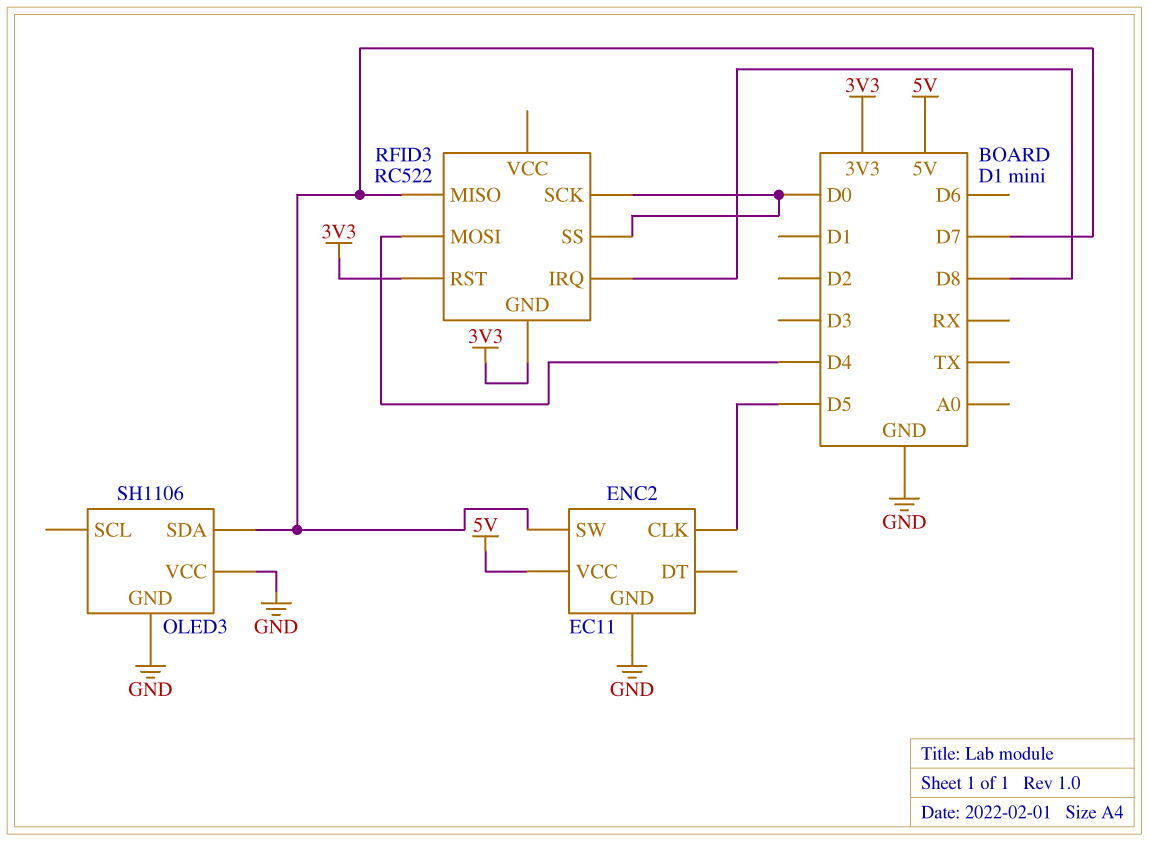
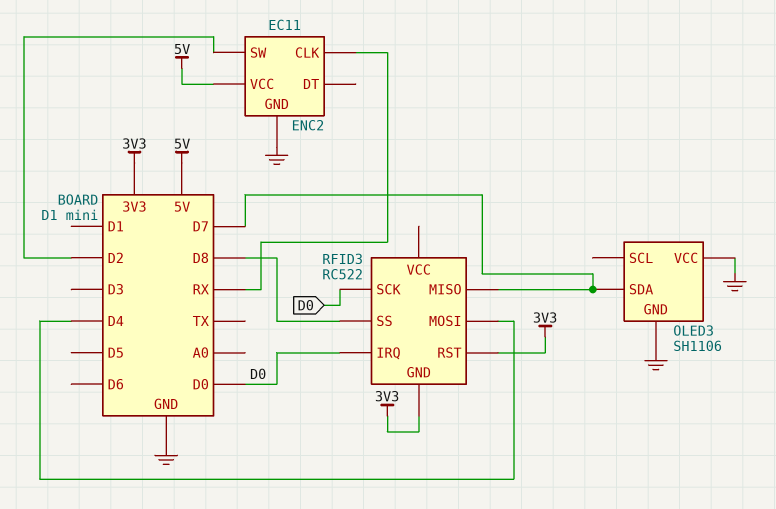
ENC2 pin CLK: D5 -> RX
ENC2 pin SW: D7 -> D2
RFID3 pin IRQ: D8 -> D0
RFID3 pin SS: D0 -> D8

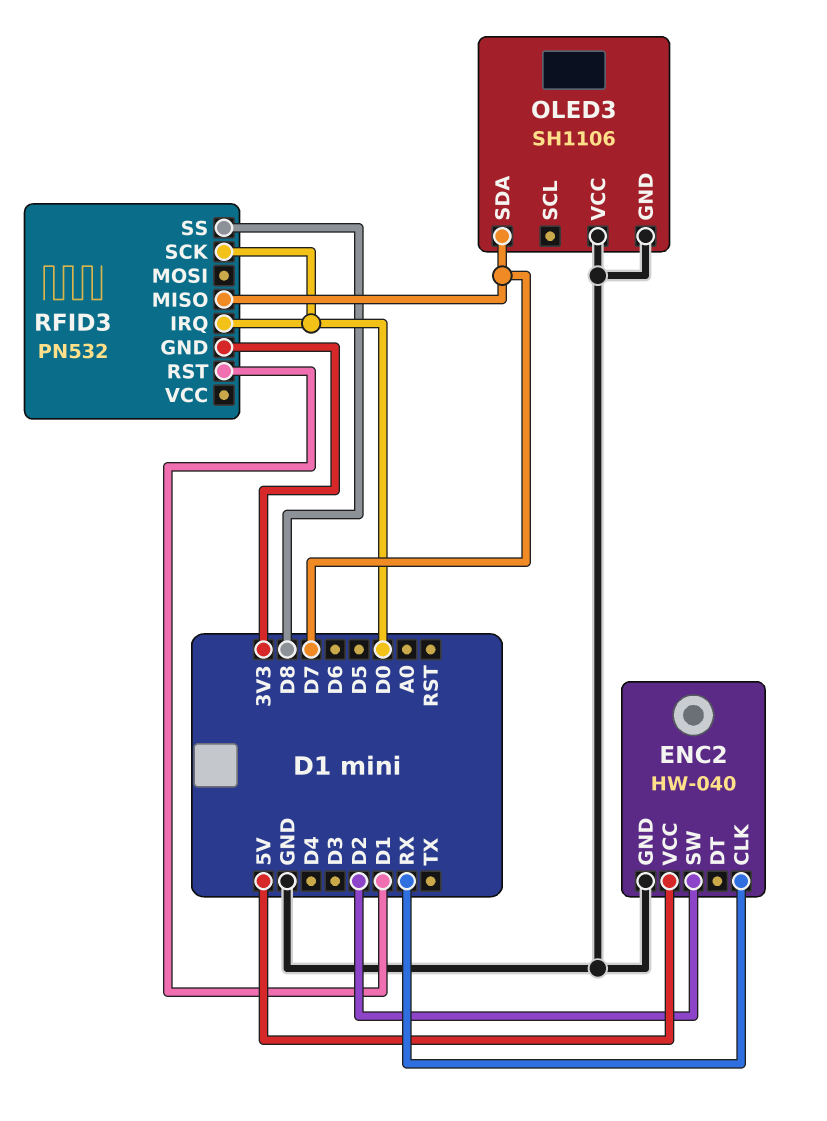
ENC2: EC11 -> HW-040
RFID3: RC522 -> PN532
RFID3 pin MOSI: D4 -> none
RFID3 pin RST: 3V3 -> D1

